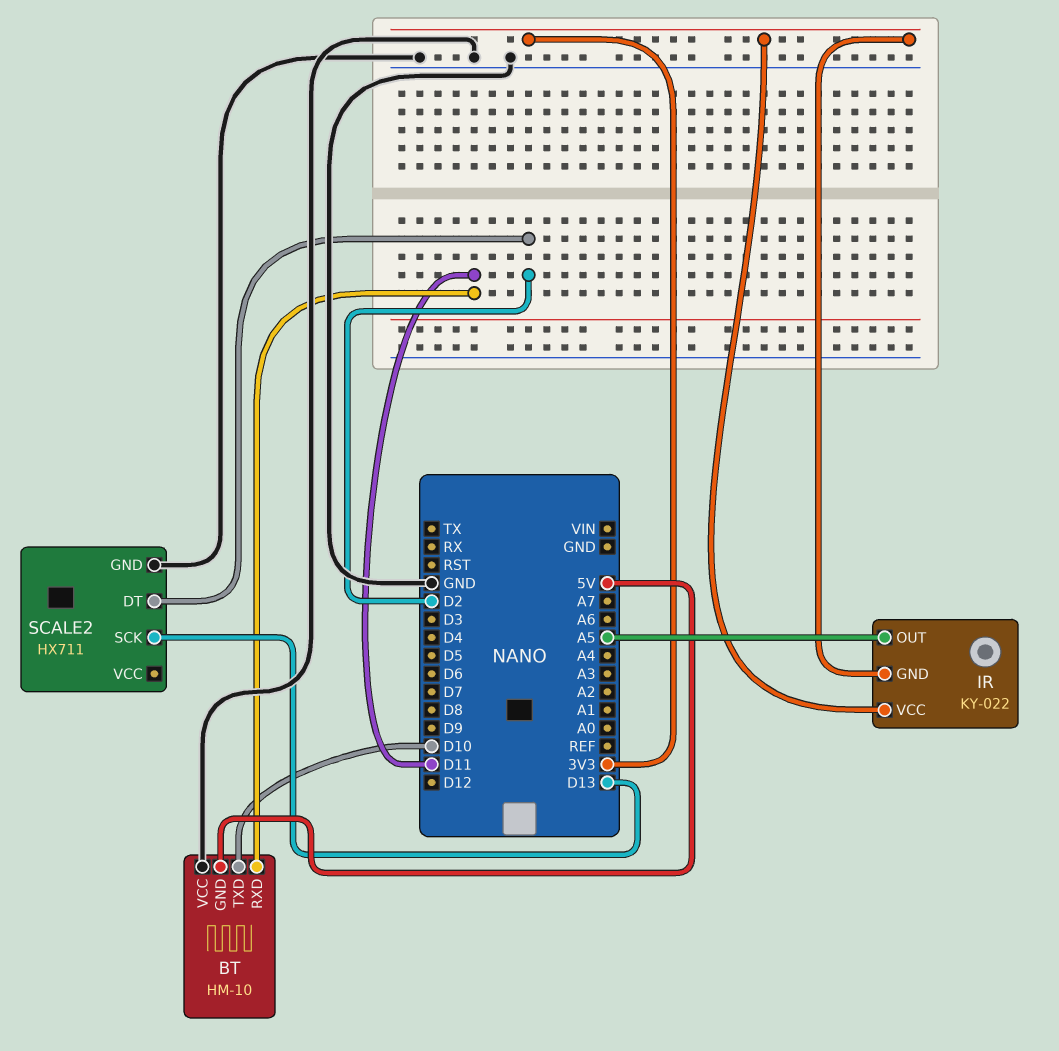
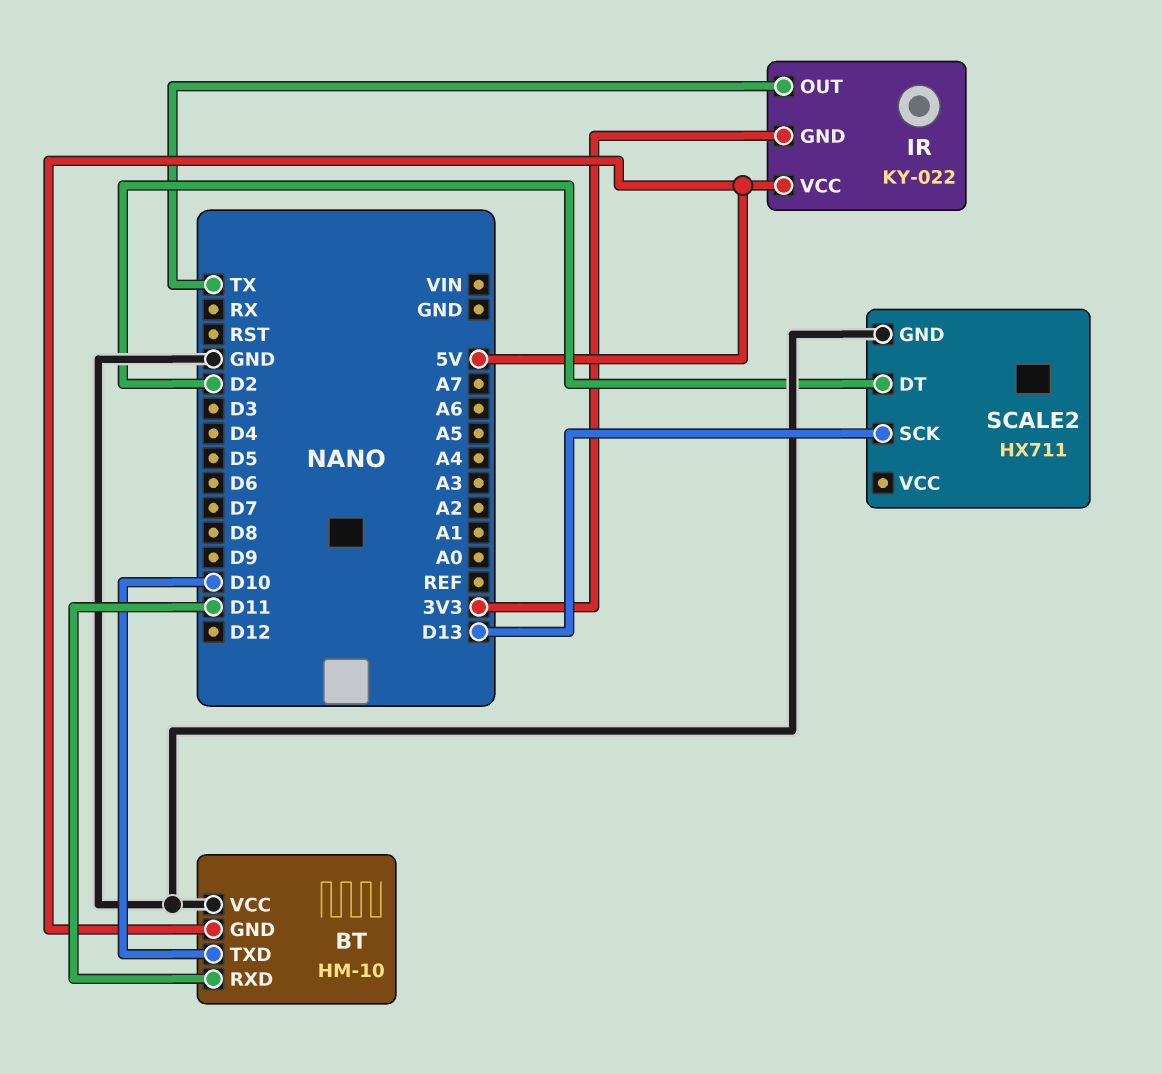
IR pin OUT: A5 -> TX
IR pin VCC: 3V3 -> 5V

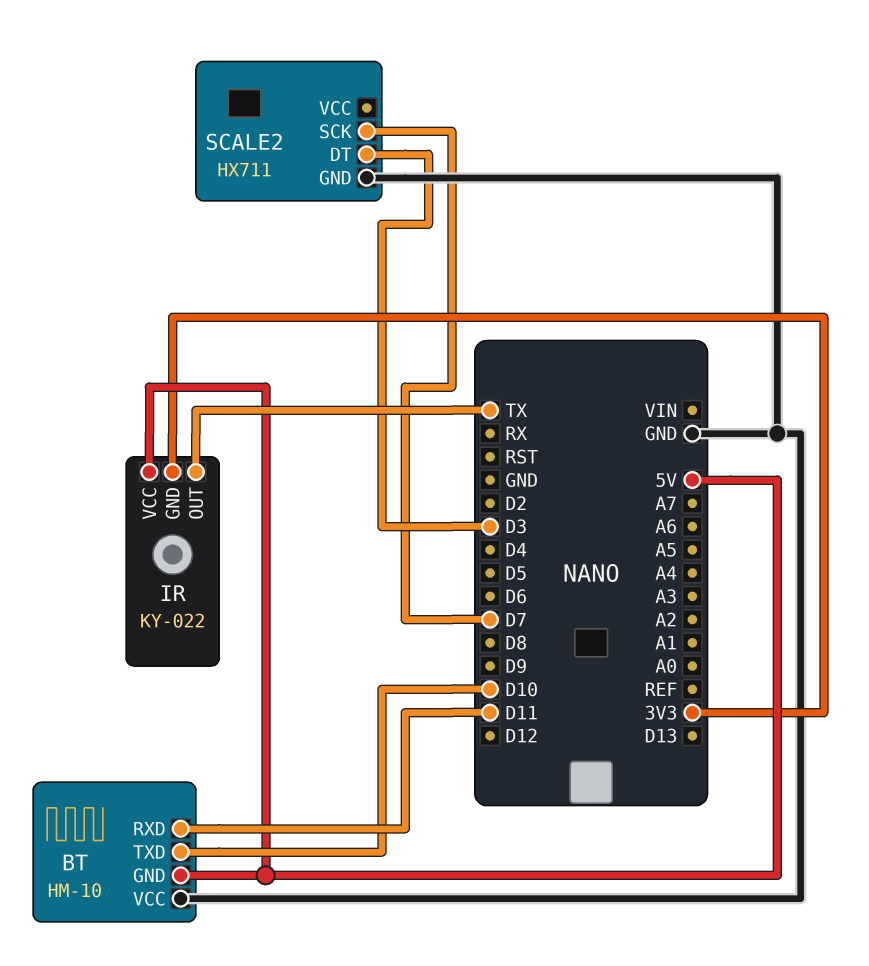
SCALE2 pin DT: D2 -> D3
SCALE2 pin SCK: D13 -> D7

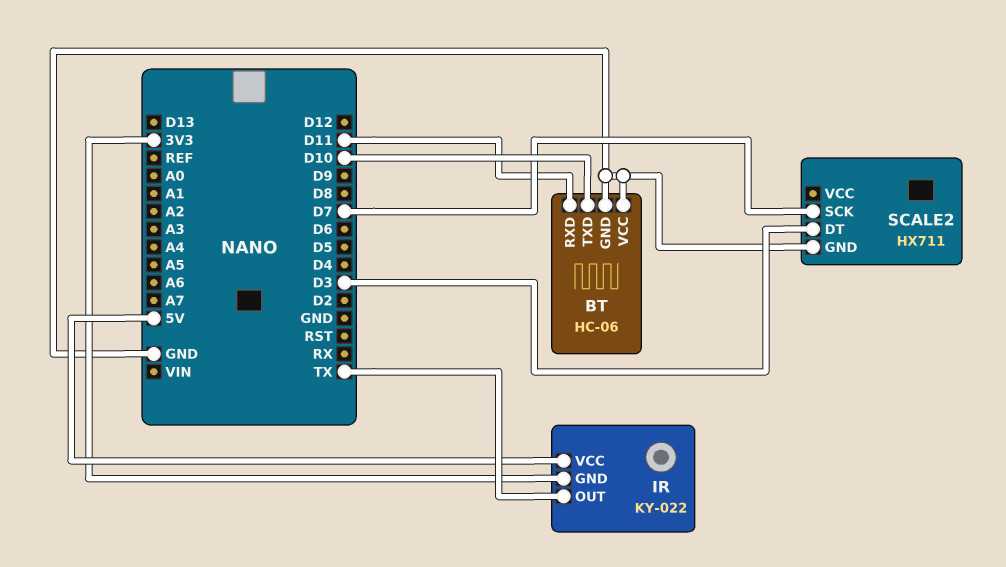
BT: HM-10 -> HC-06
BT pin GND: 5V -> GND

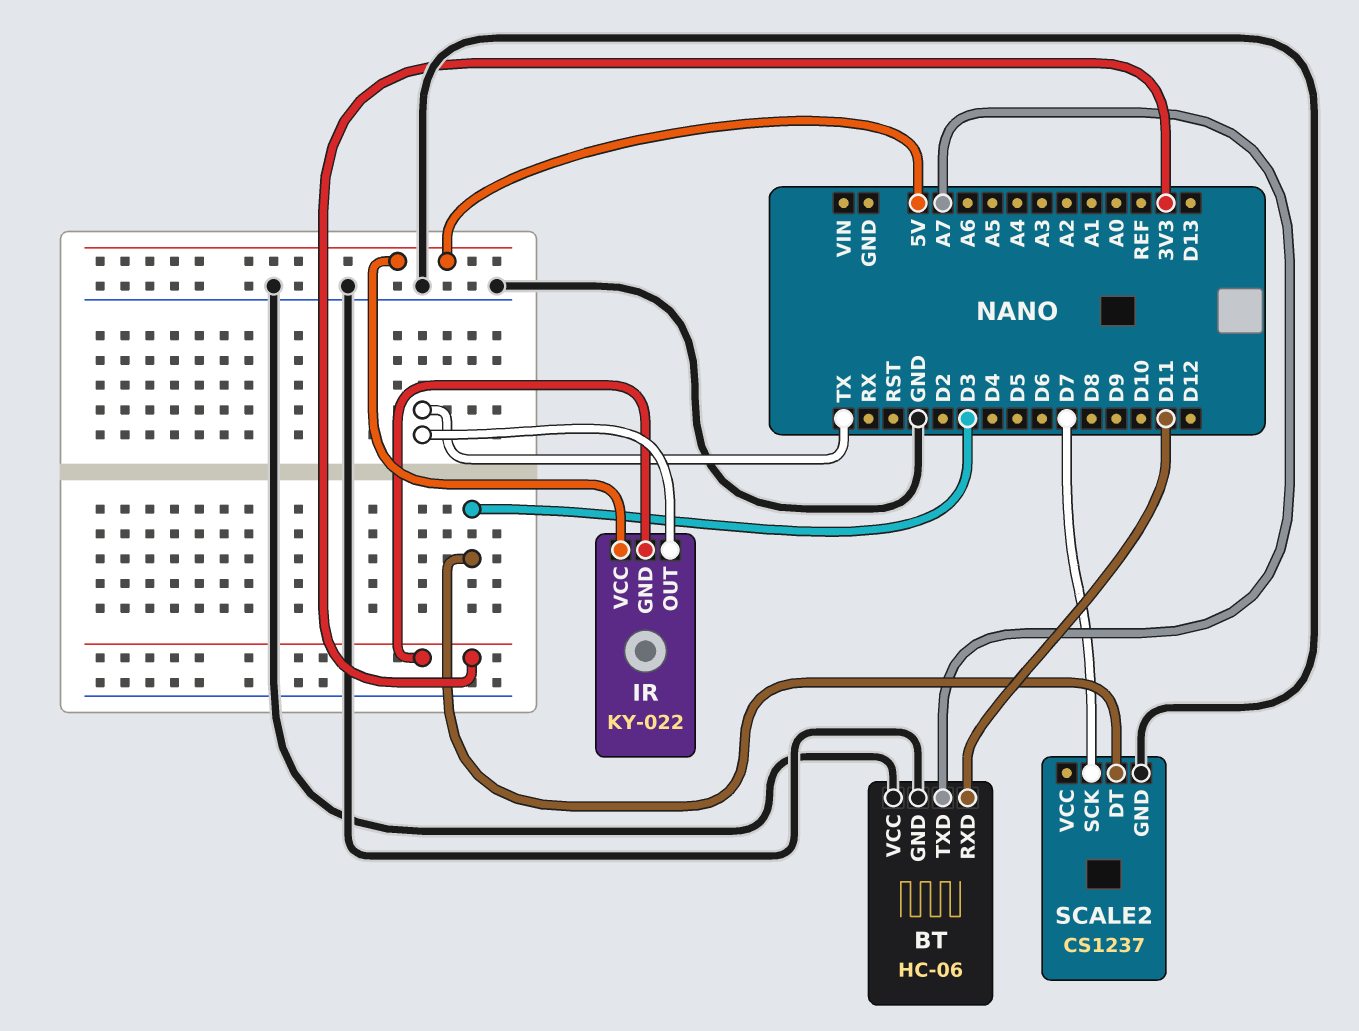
BT pin TXD: D10 -> A7
SCALE2: HX711 -> CS1237

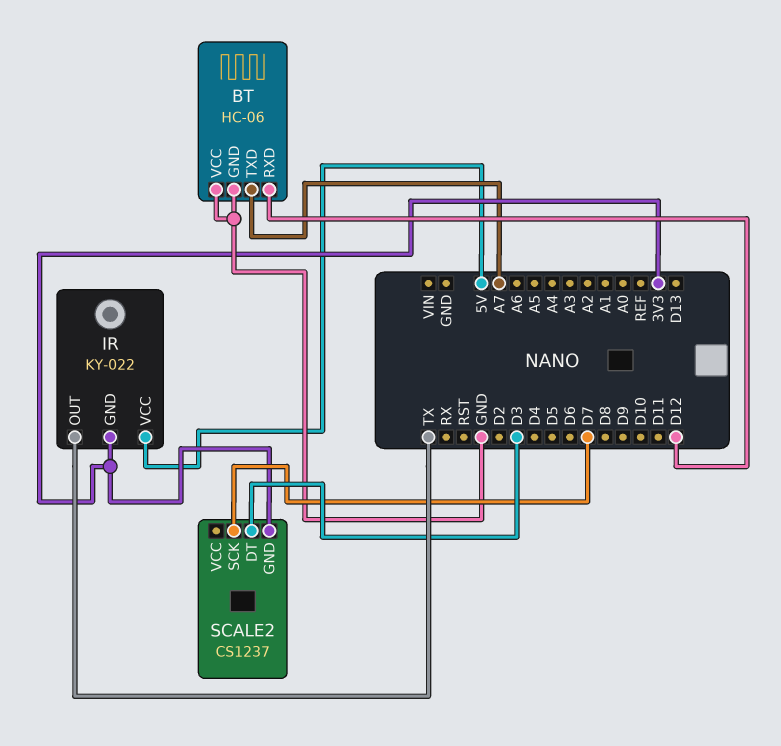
BT pin RXD: D11 -> D12
SCALE2 pin GND: GND -> 3V3

